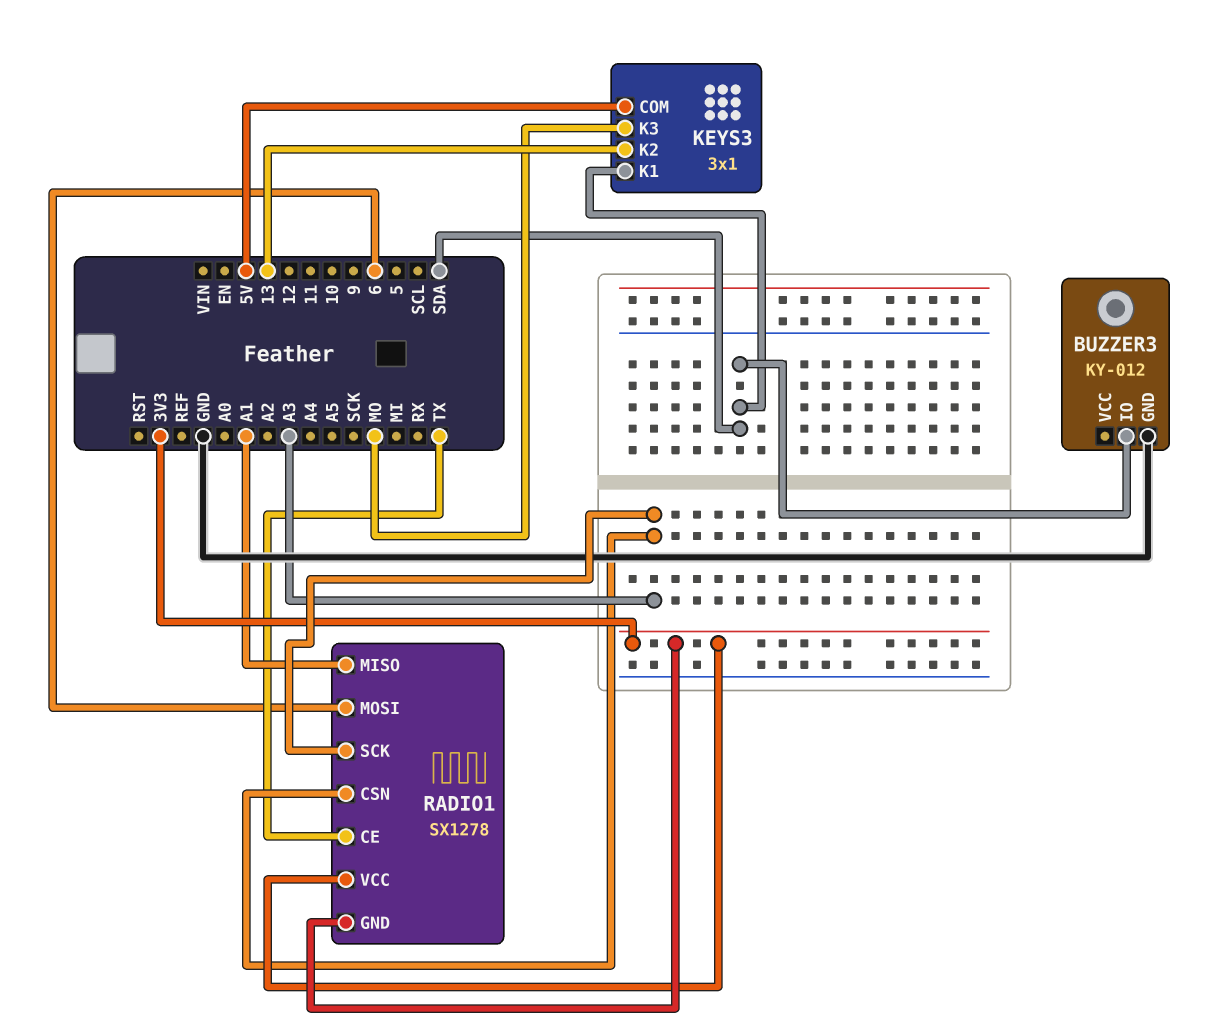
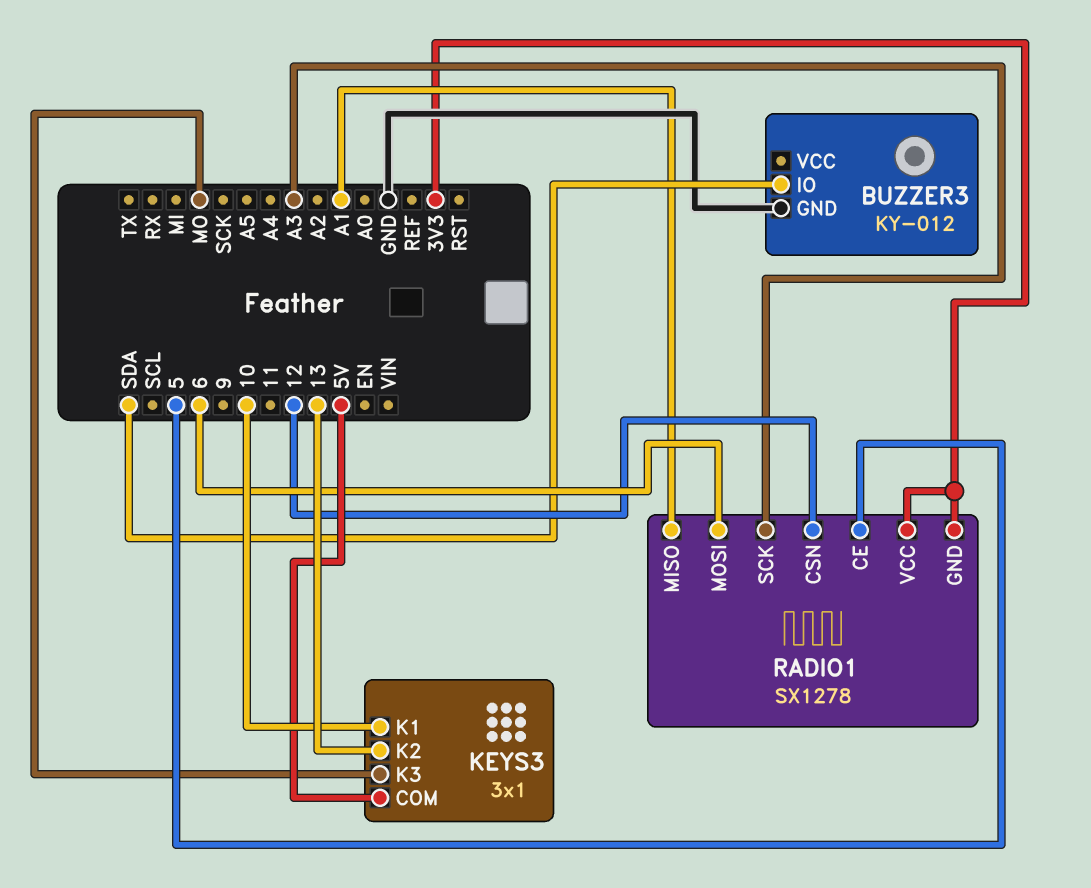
KEYS3 pin K1: SDA -> 10
RADIO1 pin CE: TX -> 5
RADIO1 pin CSN: A3 -> 12

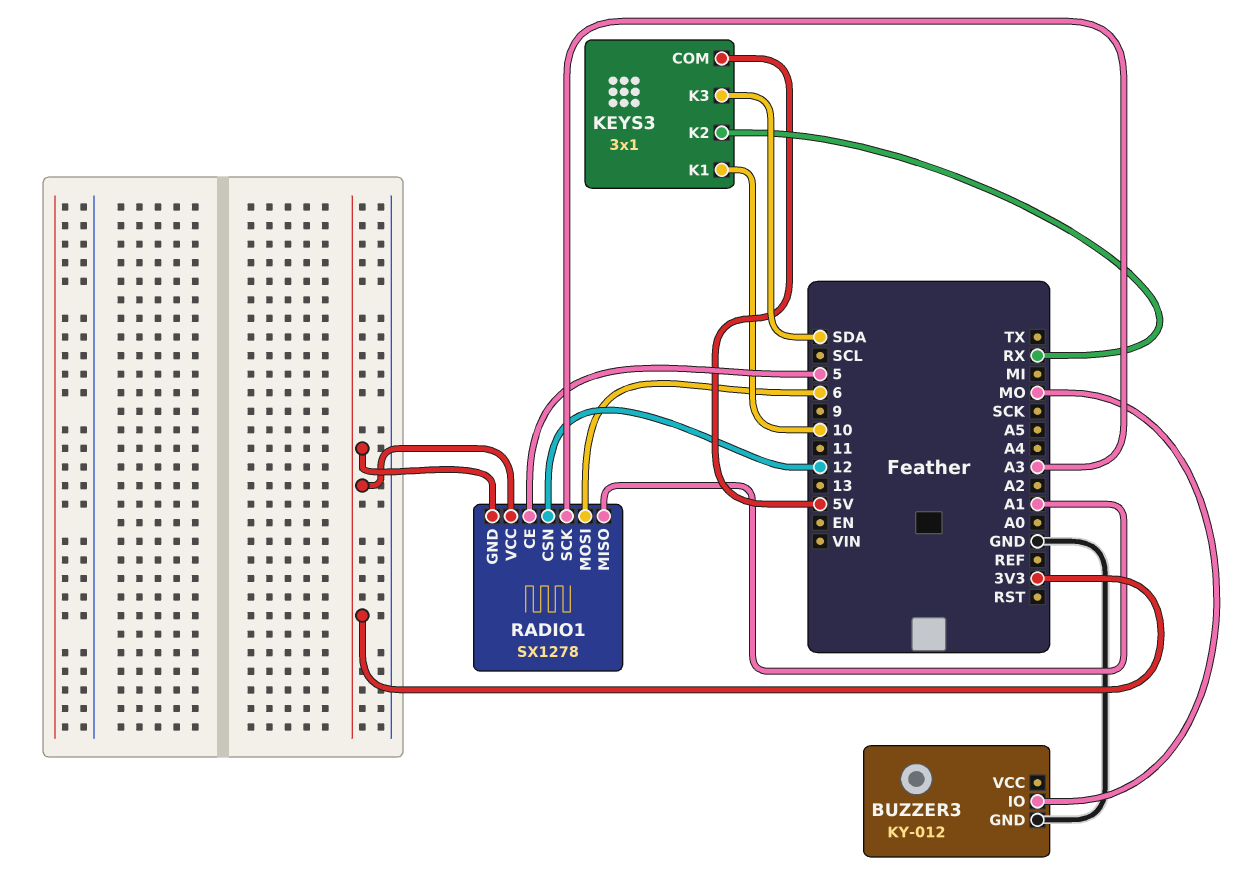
BUZZER3 pin IO: SDA -> MO
KEYS3 pin K2: 13 -> RX
KEYS3 pin K3: MO -> SDA

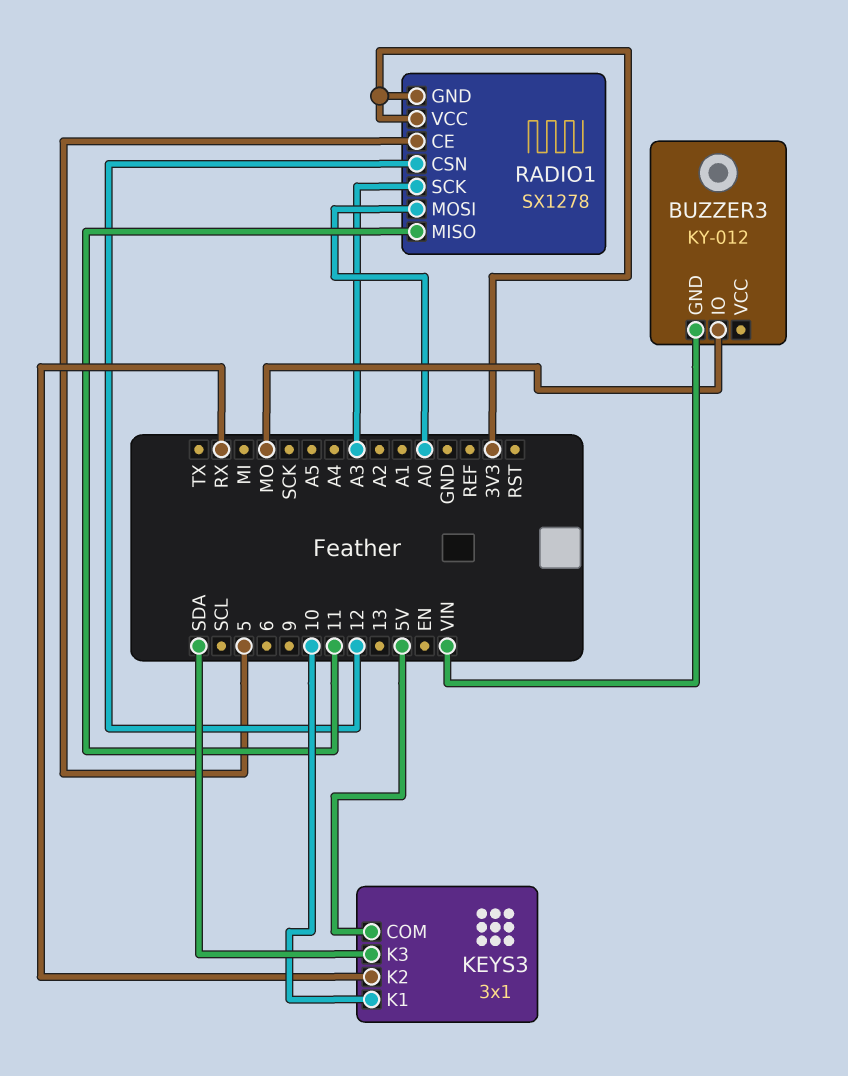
BUZZER3 pin GND: GND -> VIN
RADIO1 pin MISO: A1 -> 11
RADIO1 pin MOSI: 6 -> A0

